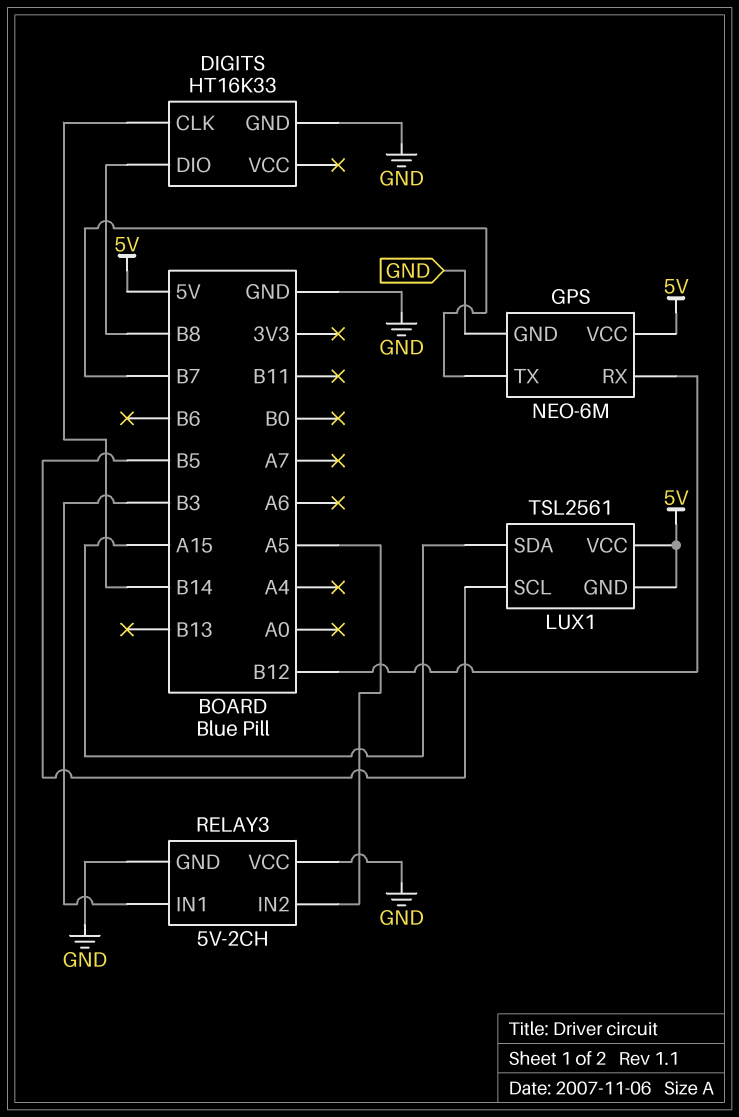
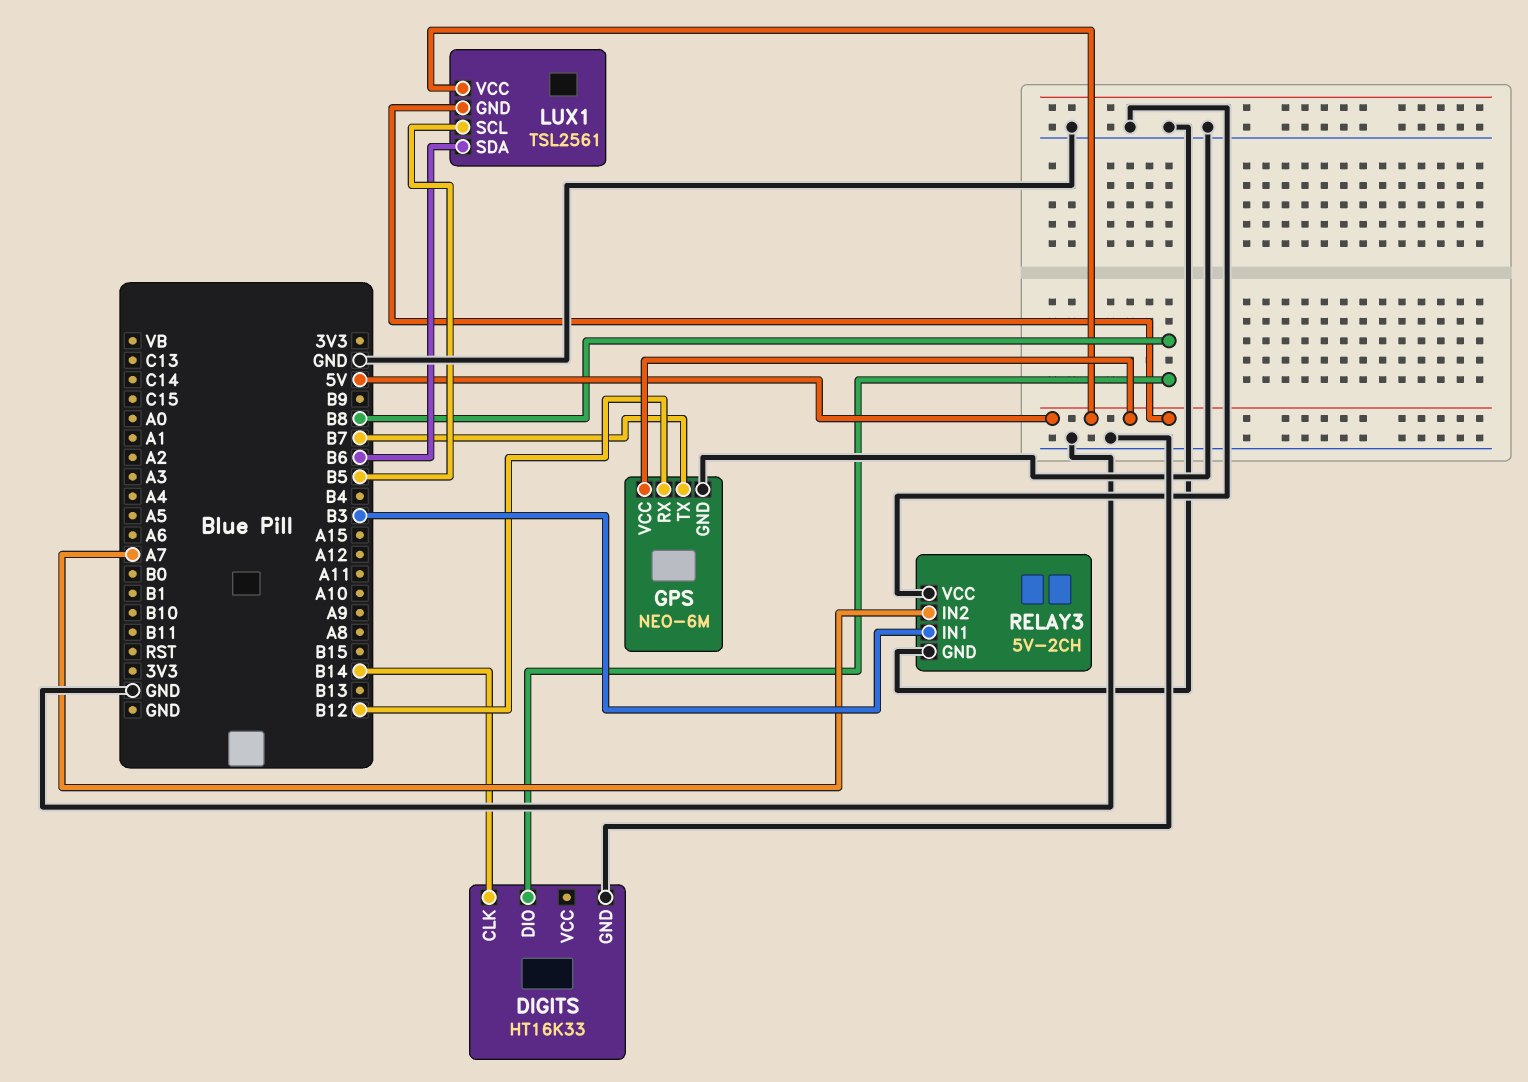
LUX1 pin SDA: A15 -> B6
RELAY3 pin IN2: A5 -> A7

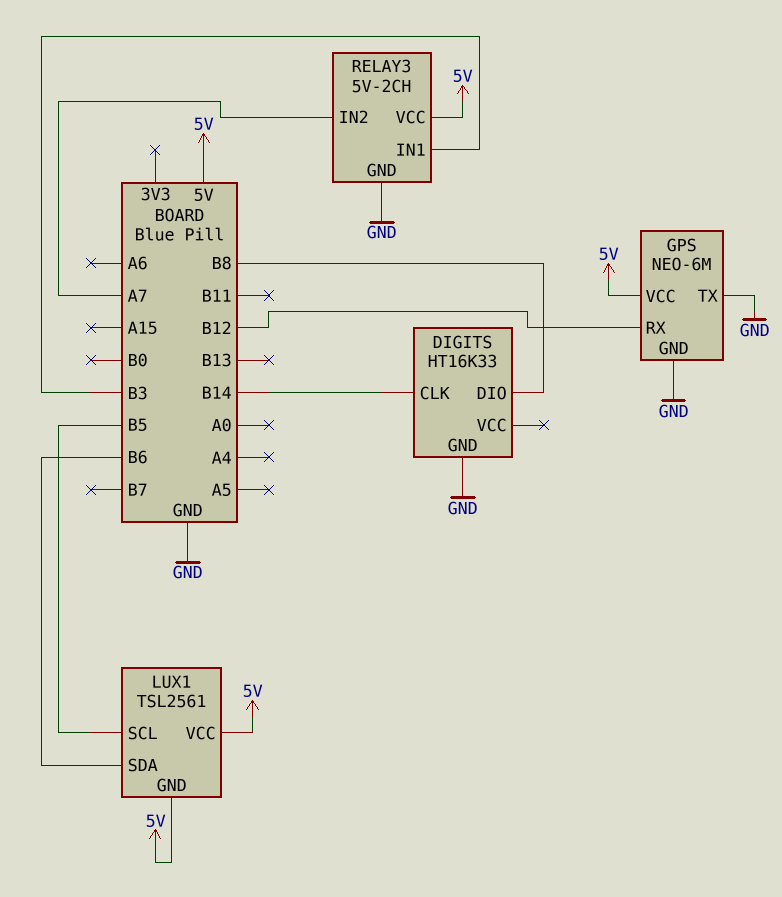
GPS pin TX: B7 -> GND
RELAY3 pin VCC: GND -> 5V

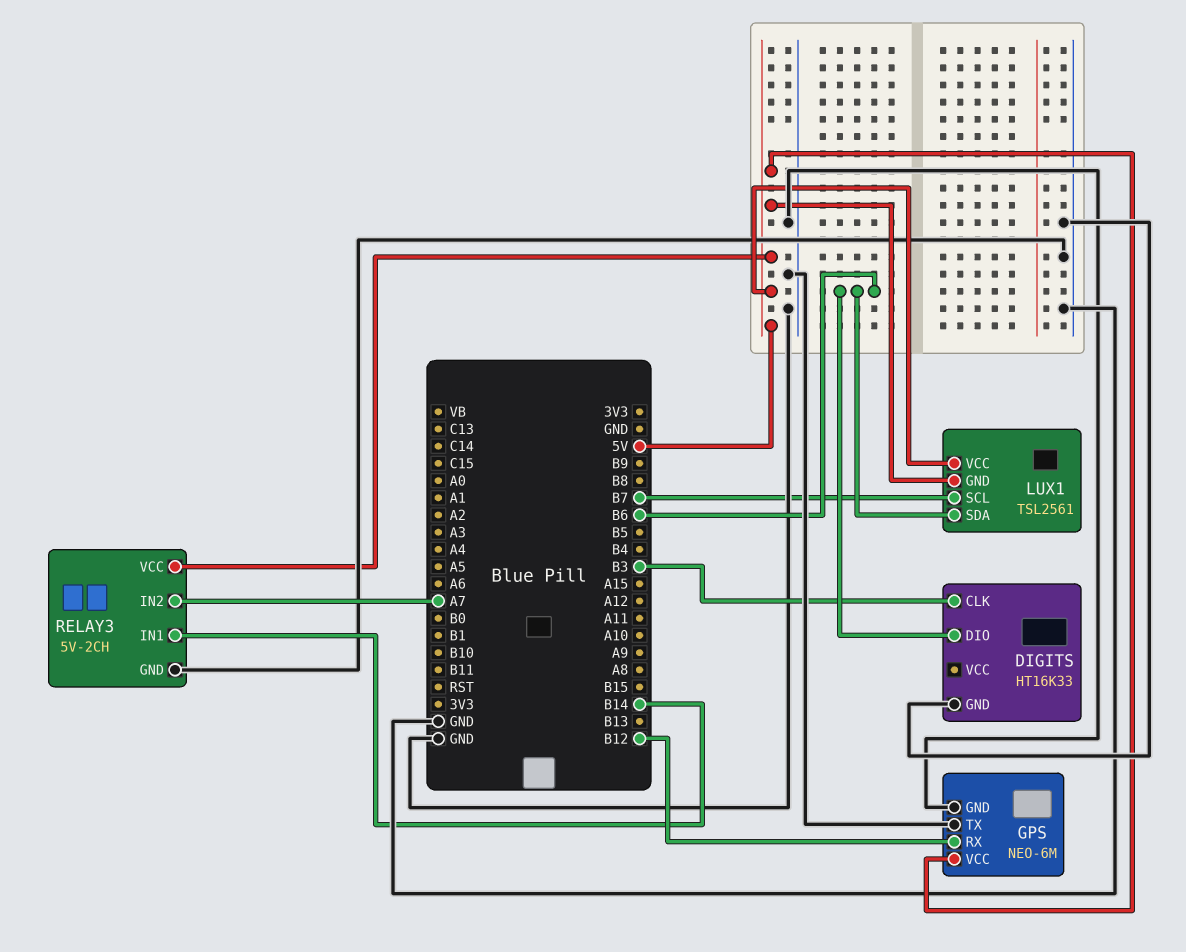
DIGITS pin CLK: B14 -> B3
DIGITS pin DIO: B8 -> B6
LUX1 pin SCL: B5 -> B7
RELAY3 pin IN1: B3 -> B14

